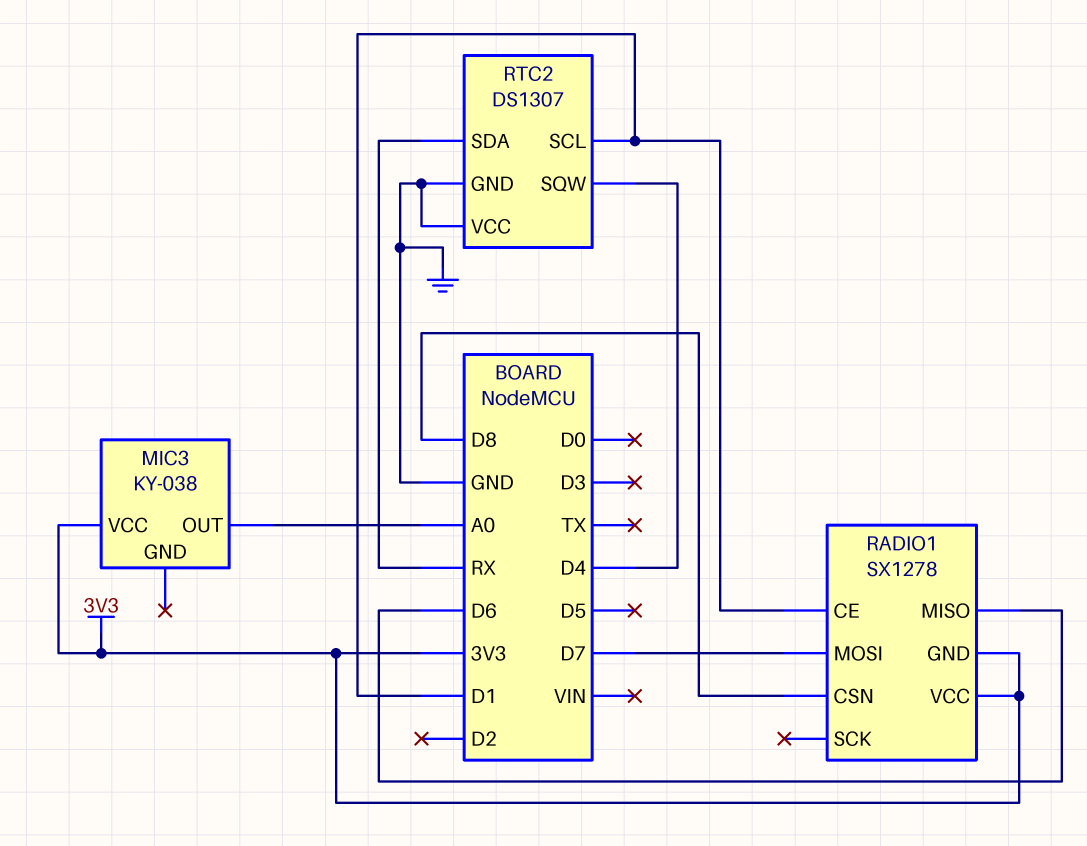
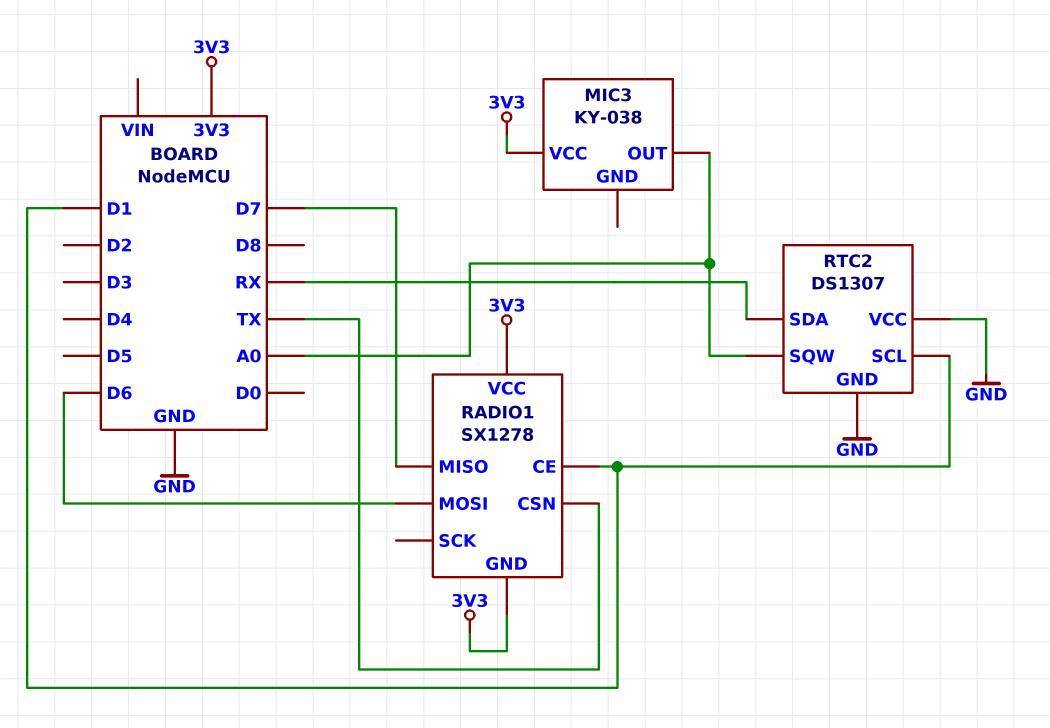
RADIO1 pin CSN: D8 -> TX
RADIO1 pin MISO: D6 -> D7
RADIO1 pin MOSI: D7 -> D6
RTC2 pin SQW: D4 -> A0

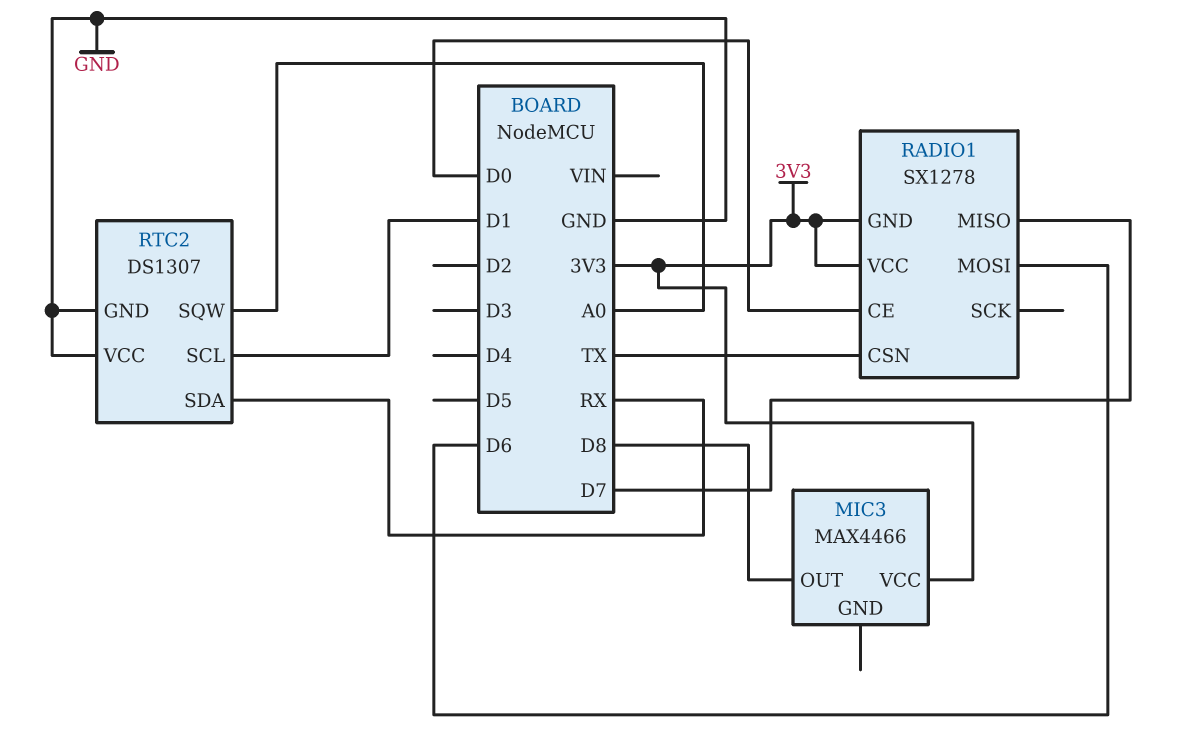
MIC3: KY-038 -> MAX4466
MIC3 pin OUT: A0 -> D8
RADIO1 pin CE: D1 -> D0

